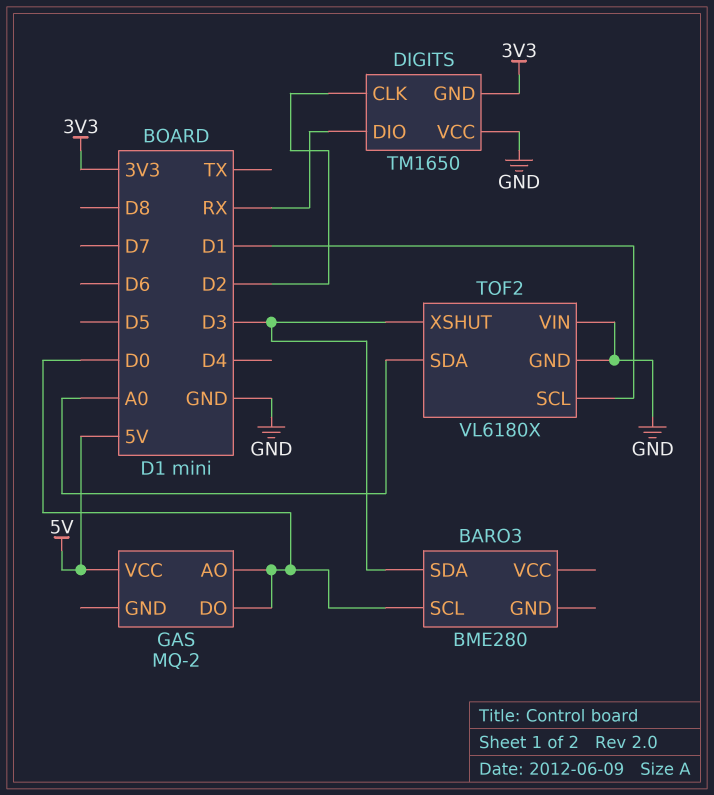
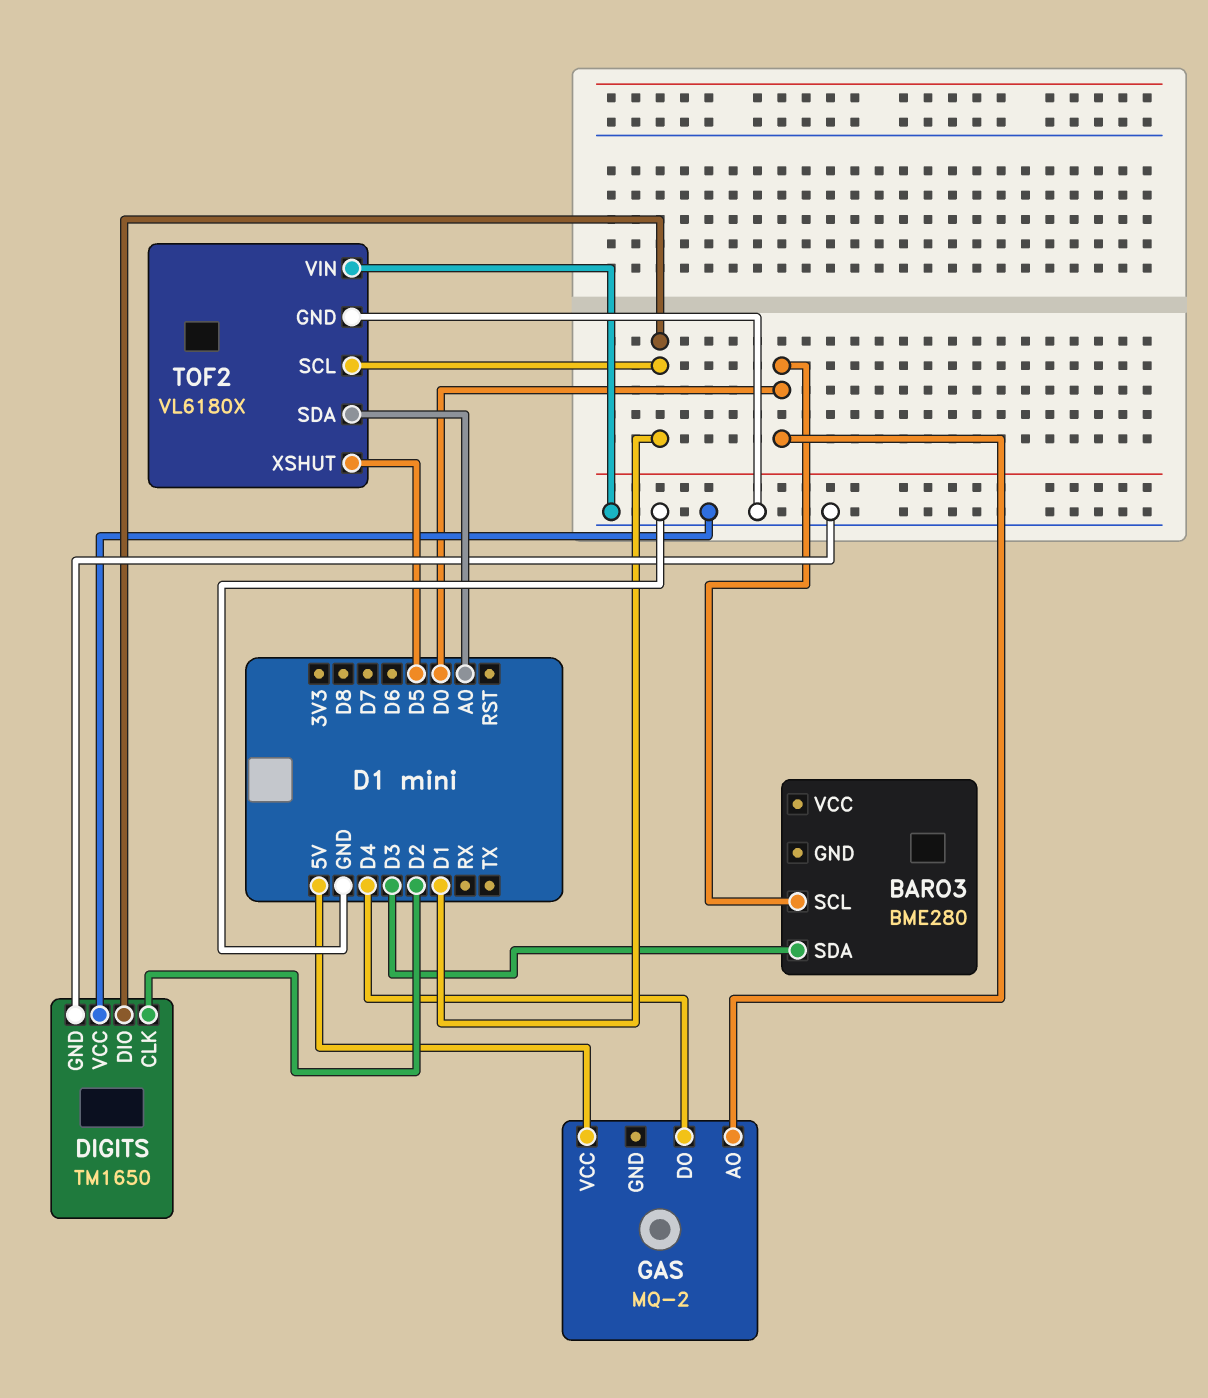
DIGITS pin DIO: RX -> D1
DIGITS pin GND: 3V3 -> GND
GAS pin DO: D0 -> D4
TOF2 pin XSHUT: D3 -> D5

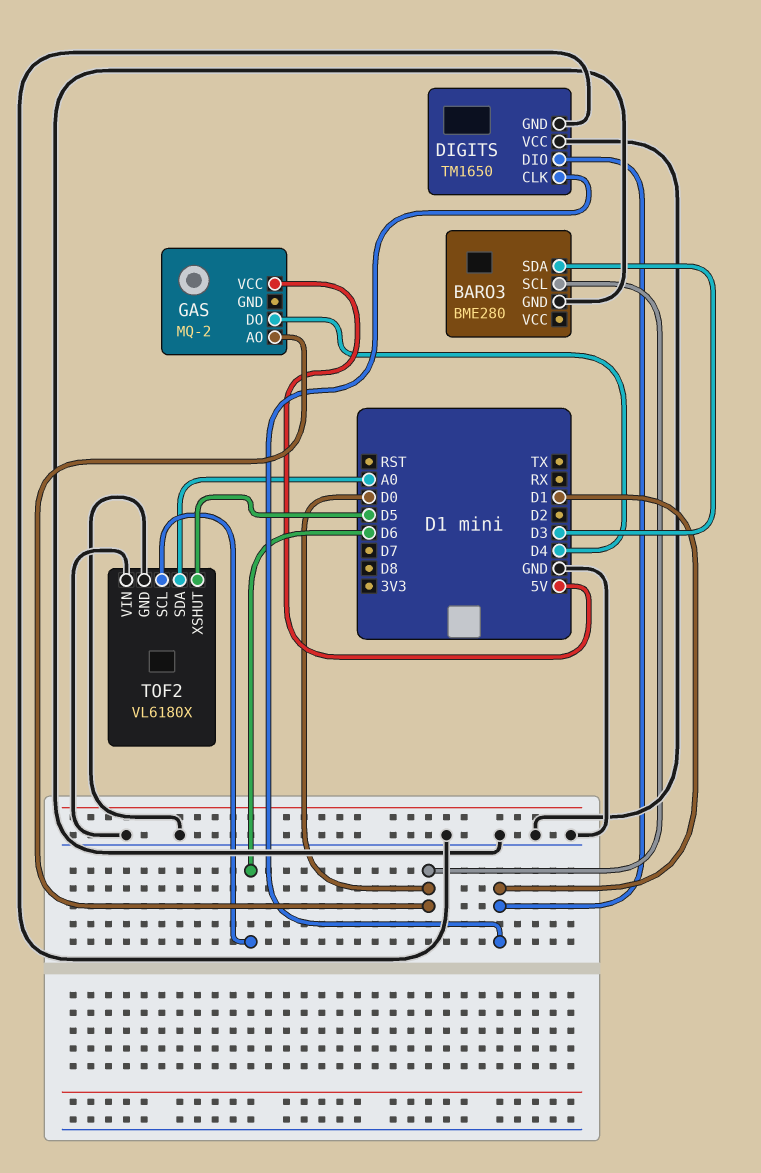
BARO3 pin GND: none -> GND
DIGITS pin CLK: D2 -> D1
TOF2 pin SCL: D1 -> D6

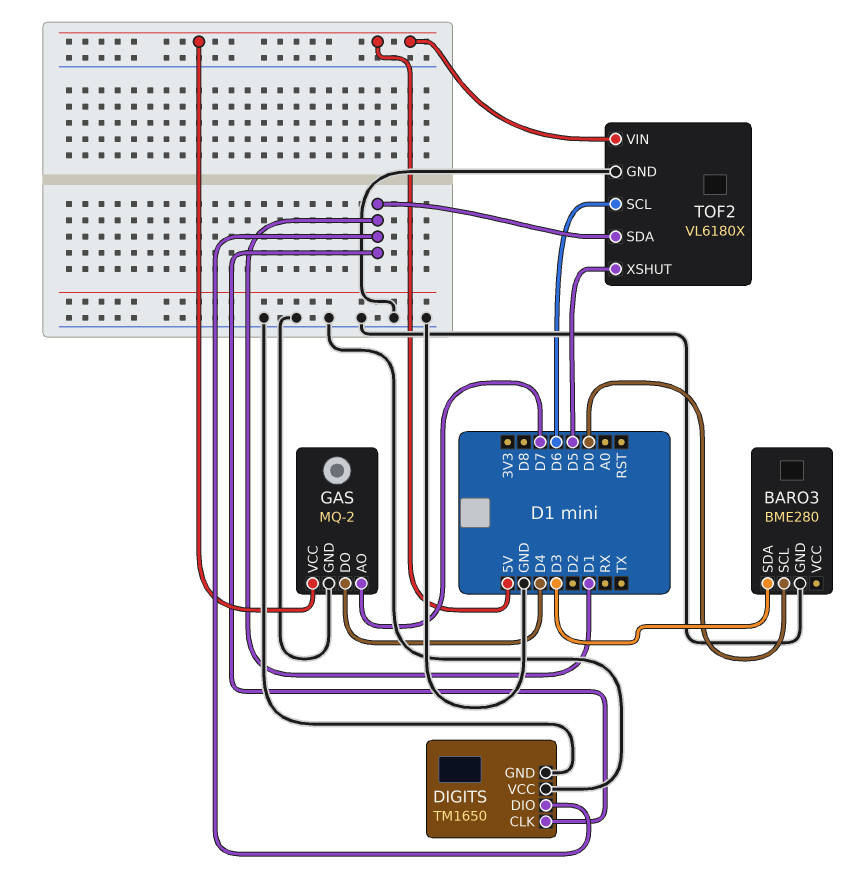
GAS pin AO: D0 -> D7
GAS pin GND: none -> GND
TOF2 pin SDA: A0 -> D1
TOF2 pin VIN: GND -> 5V

